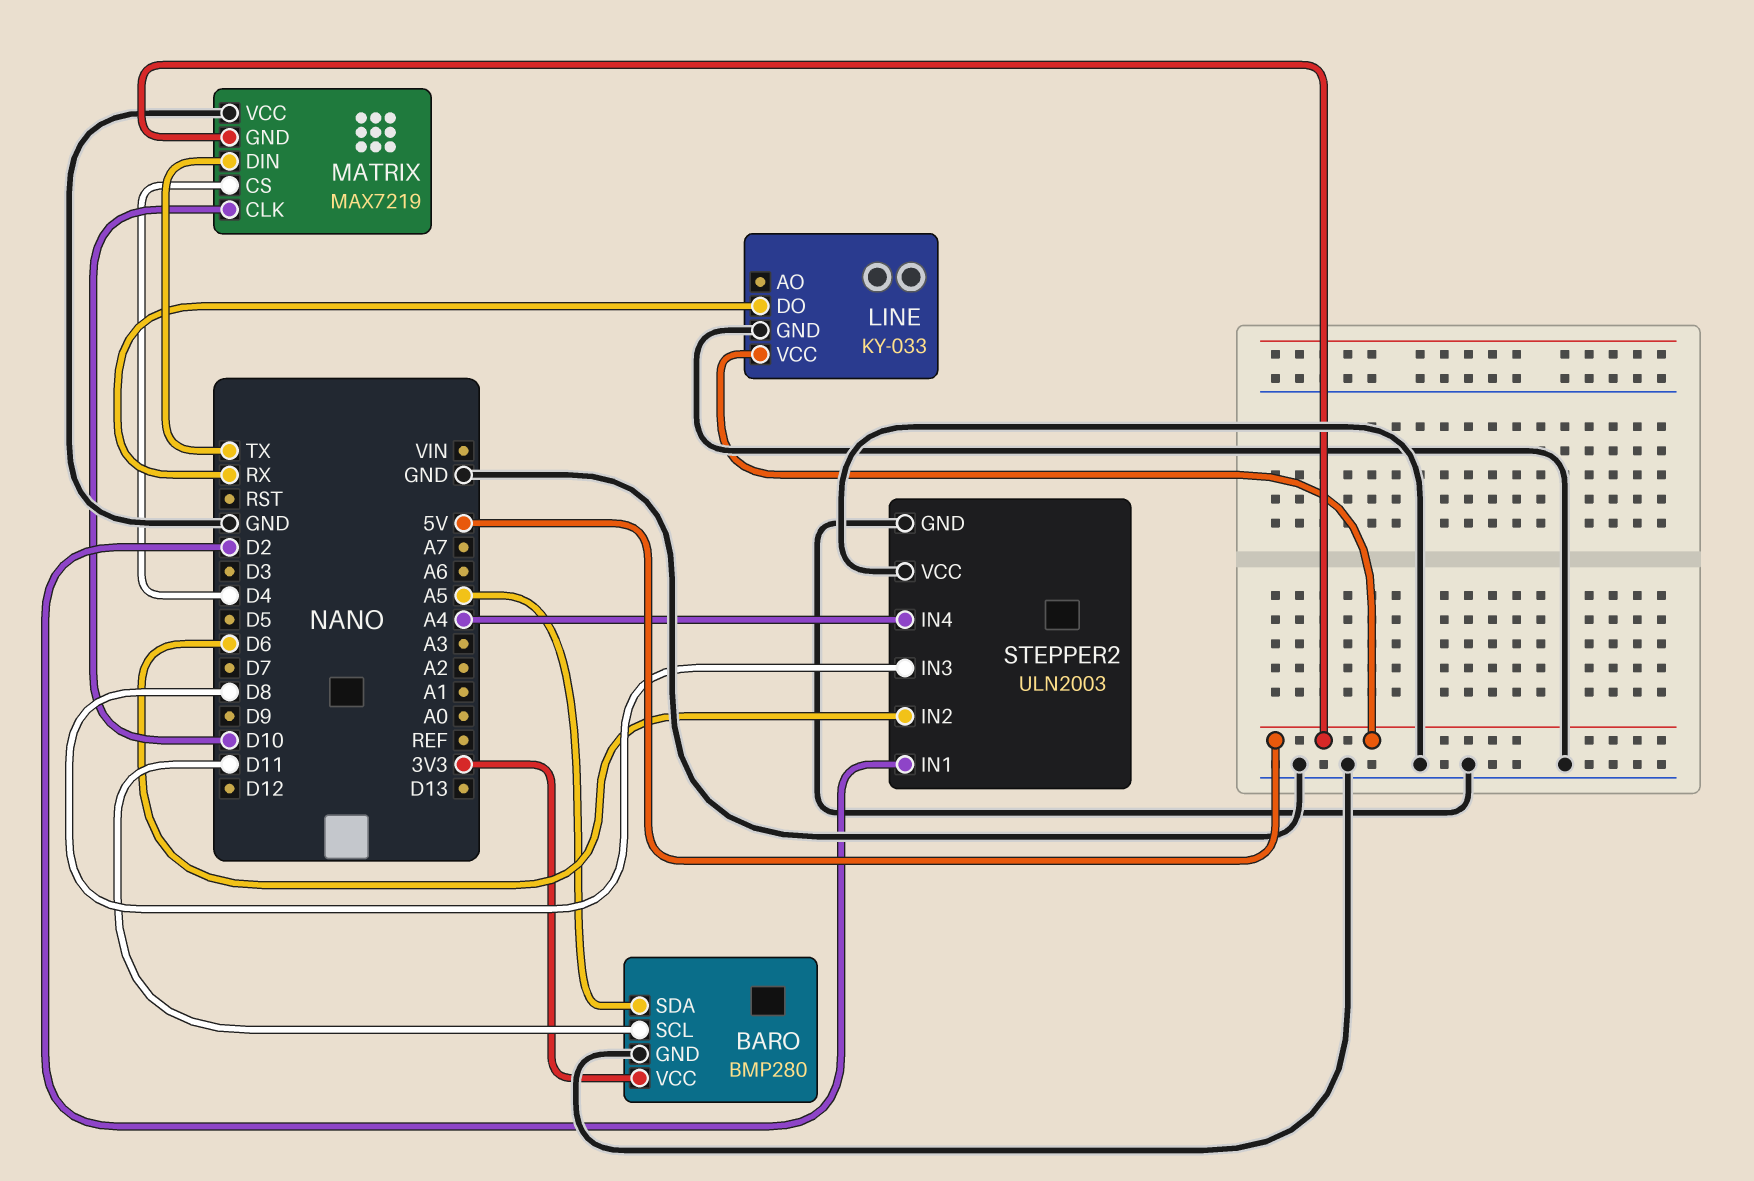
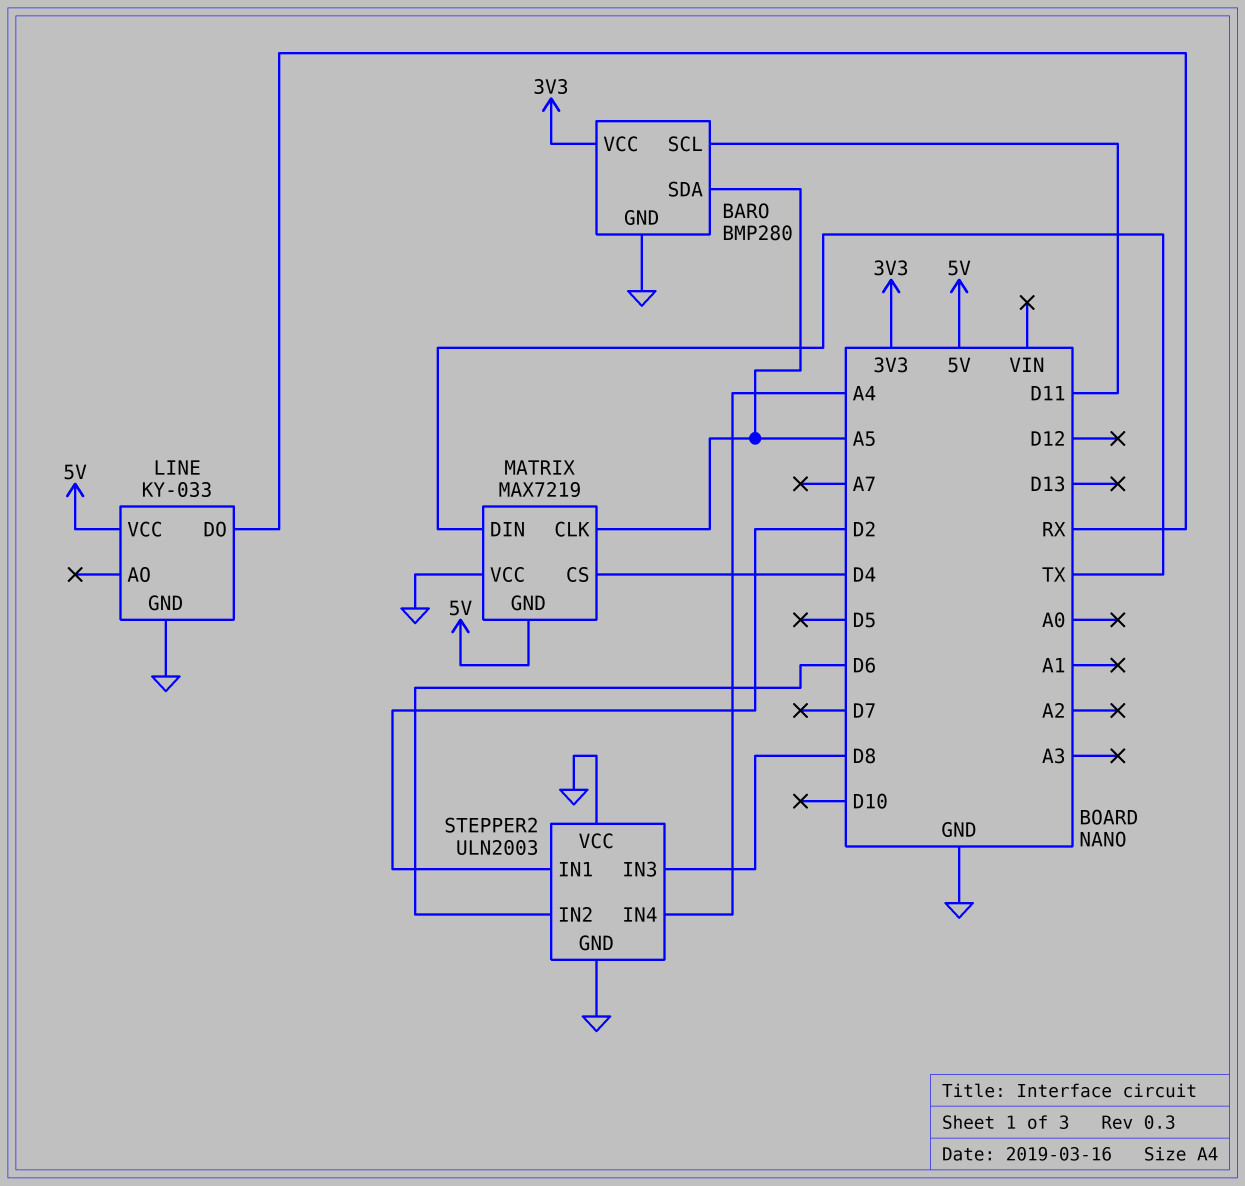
MATRIX pin CLK: D10 -> A5

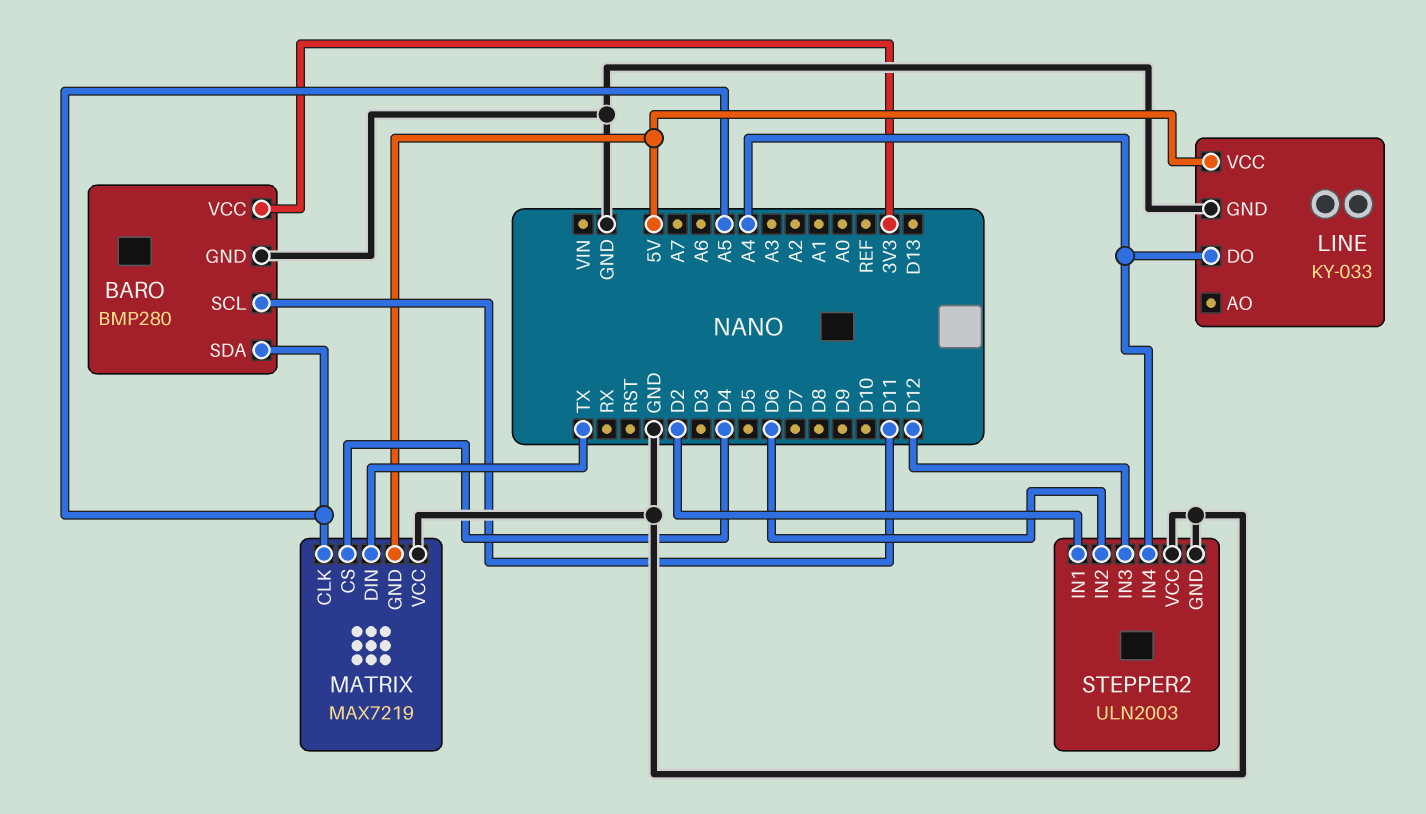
LINE pin DO: RX -> A4
STEPPER2 pin IN3: D8 -> D12

